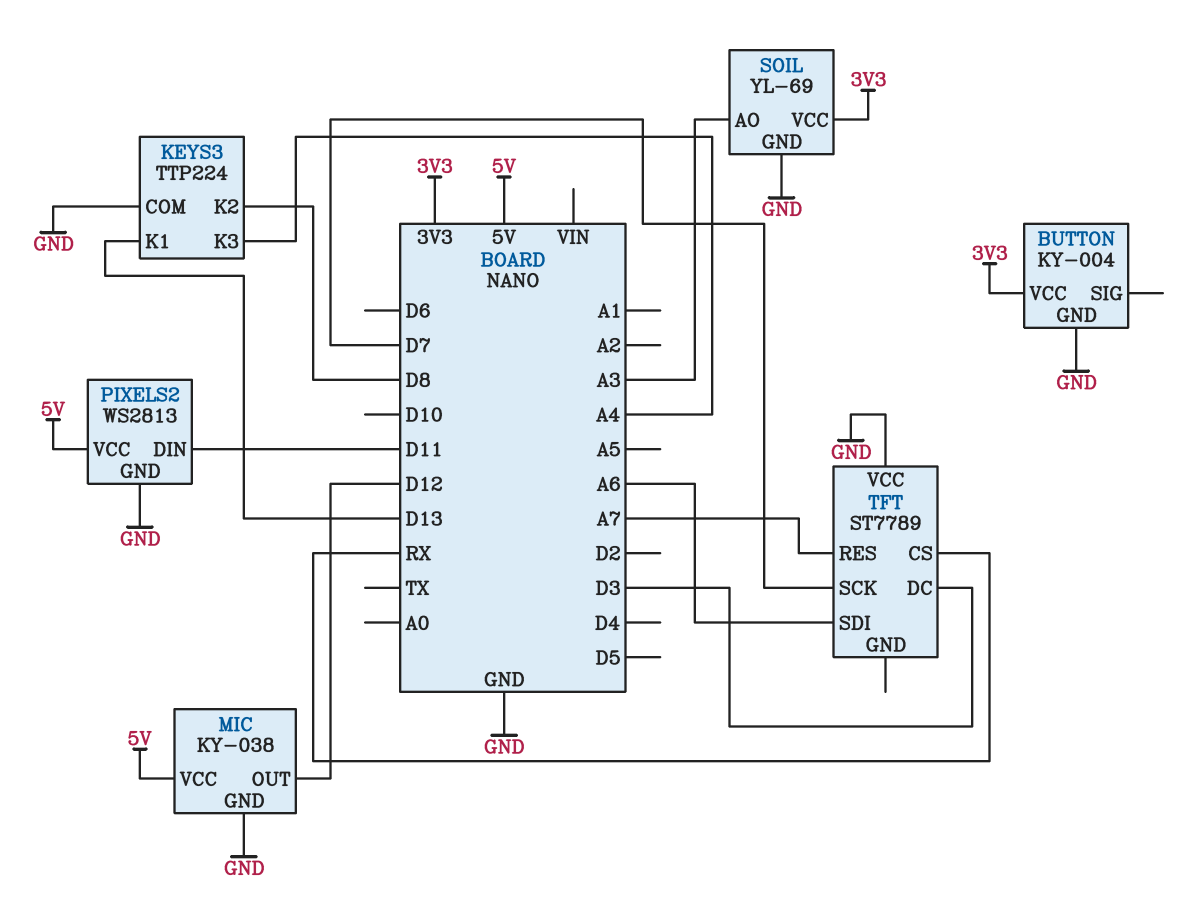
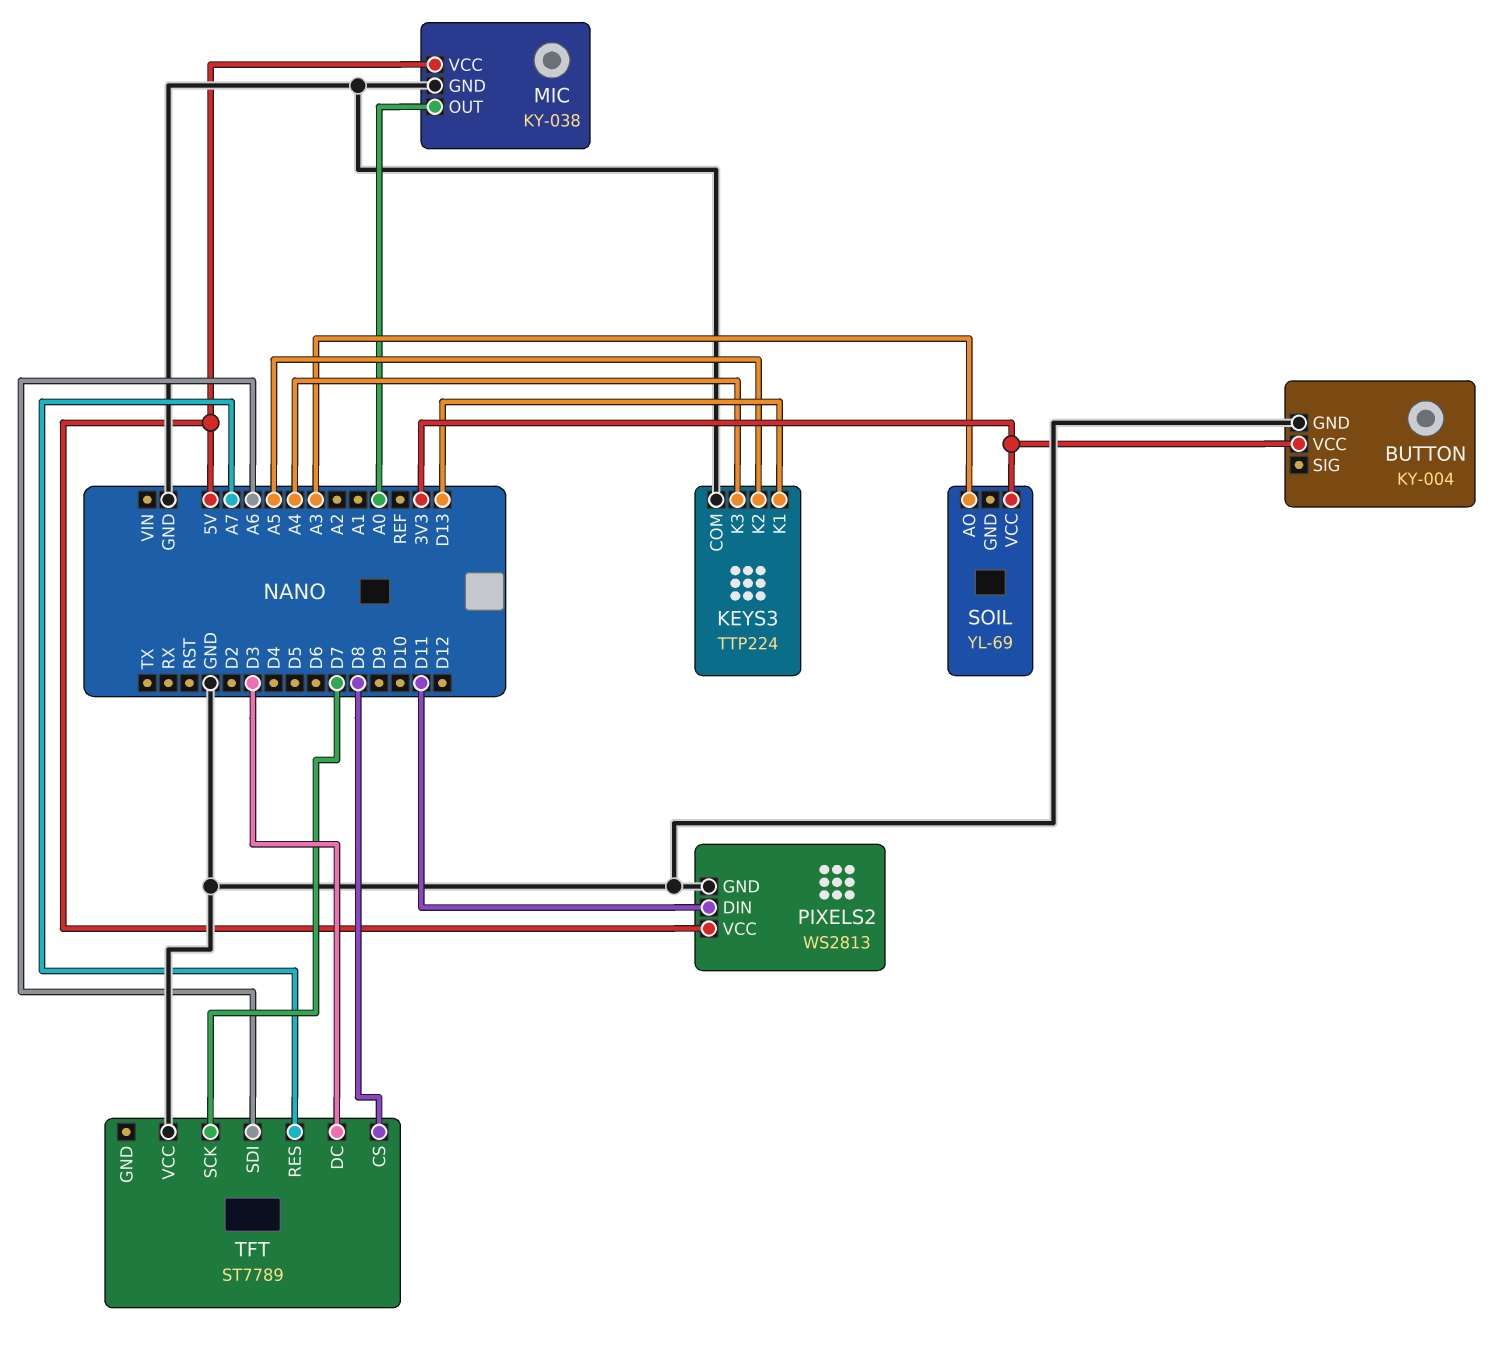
KEYS3 pin K2: D8 -> A5
MIC pin OUT: D12 -> A0
SOIL pin GND: GND -> none
TFT pin CS: RX -> D8

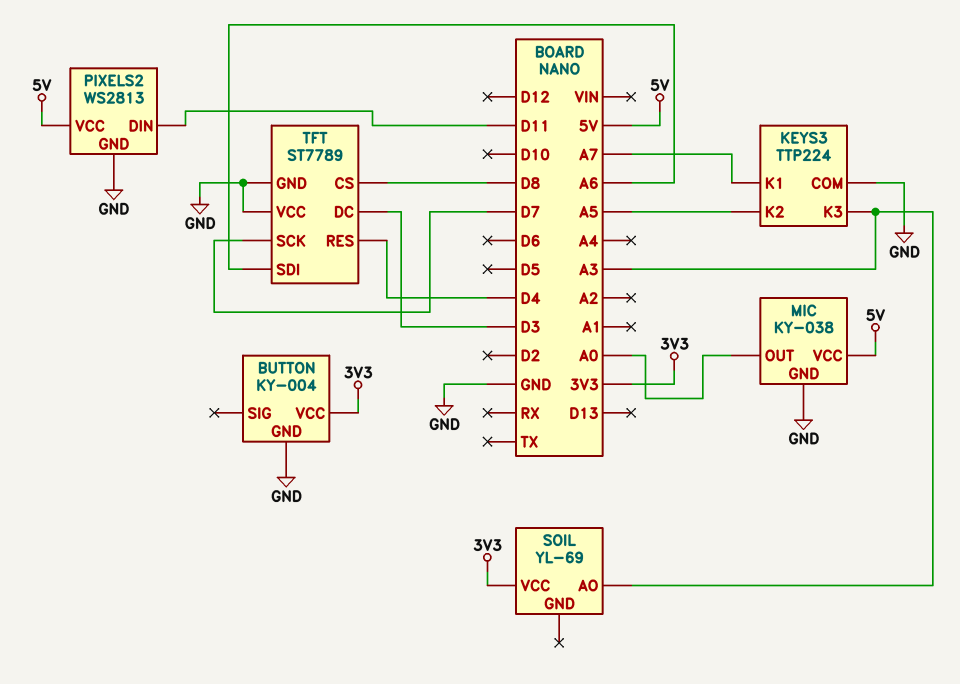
KEYS3 pin K1: D13 -> A7
KEYS3 pin K3: A4 -> A3
TFT pin GND: none -> GND
TFT pin RES: A7 -> D4

